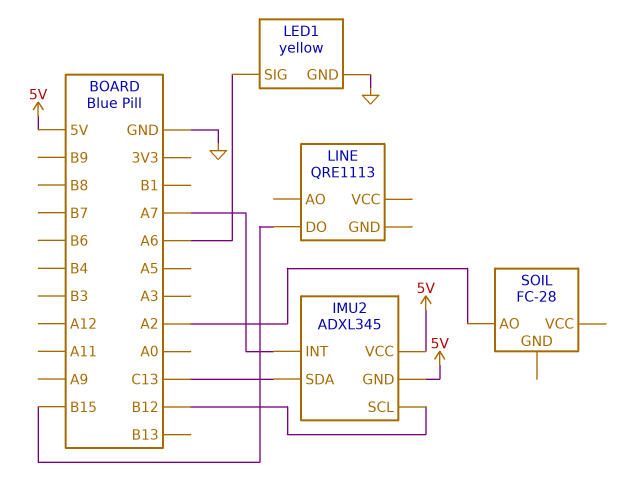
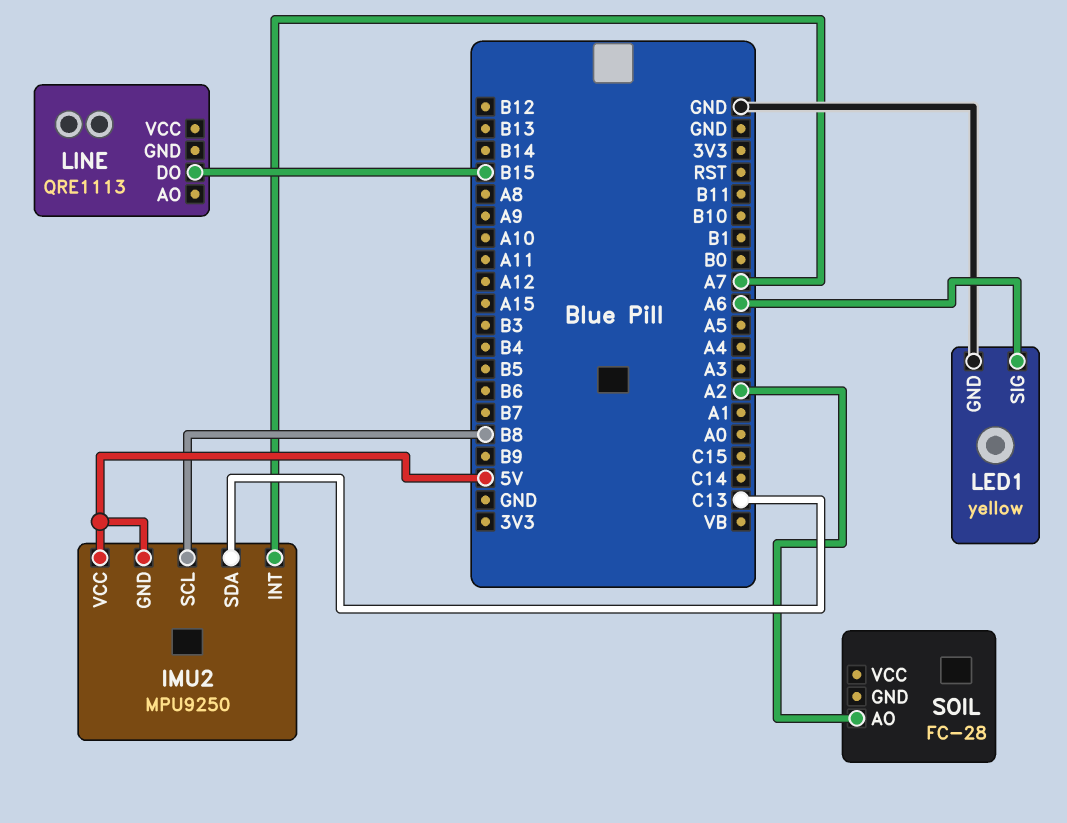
IMU2: ADXL345 -> MPU9250
IMU2 pin SCL: B12 -> B8

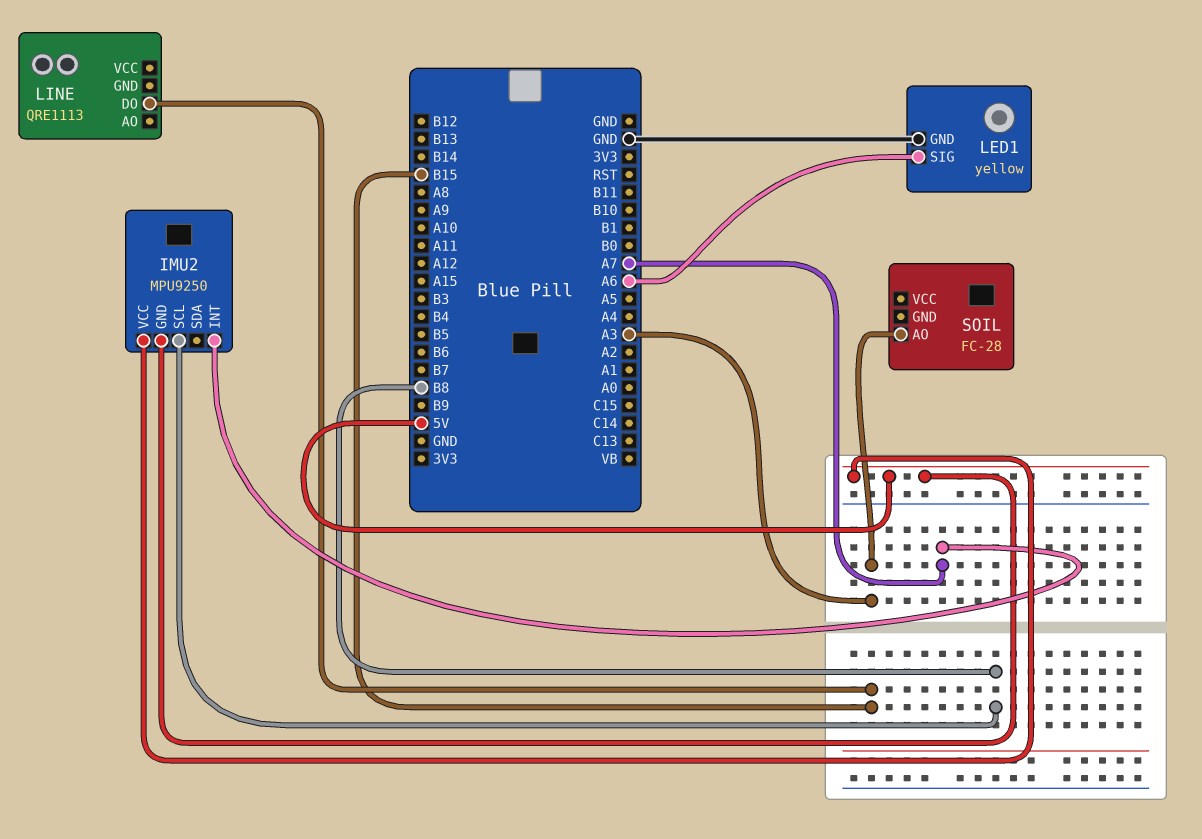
IMU2 pin SDA: C13 -> none
SOIL pin AO: A2 -> A3

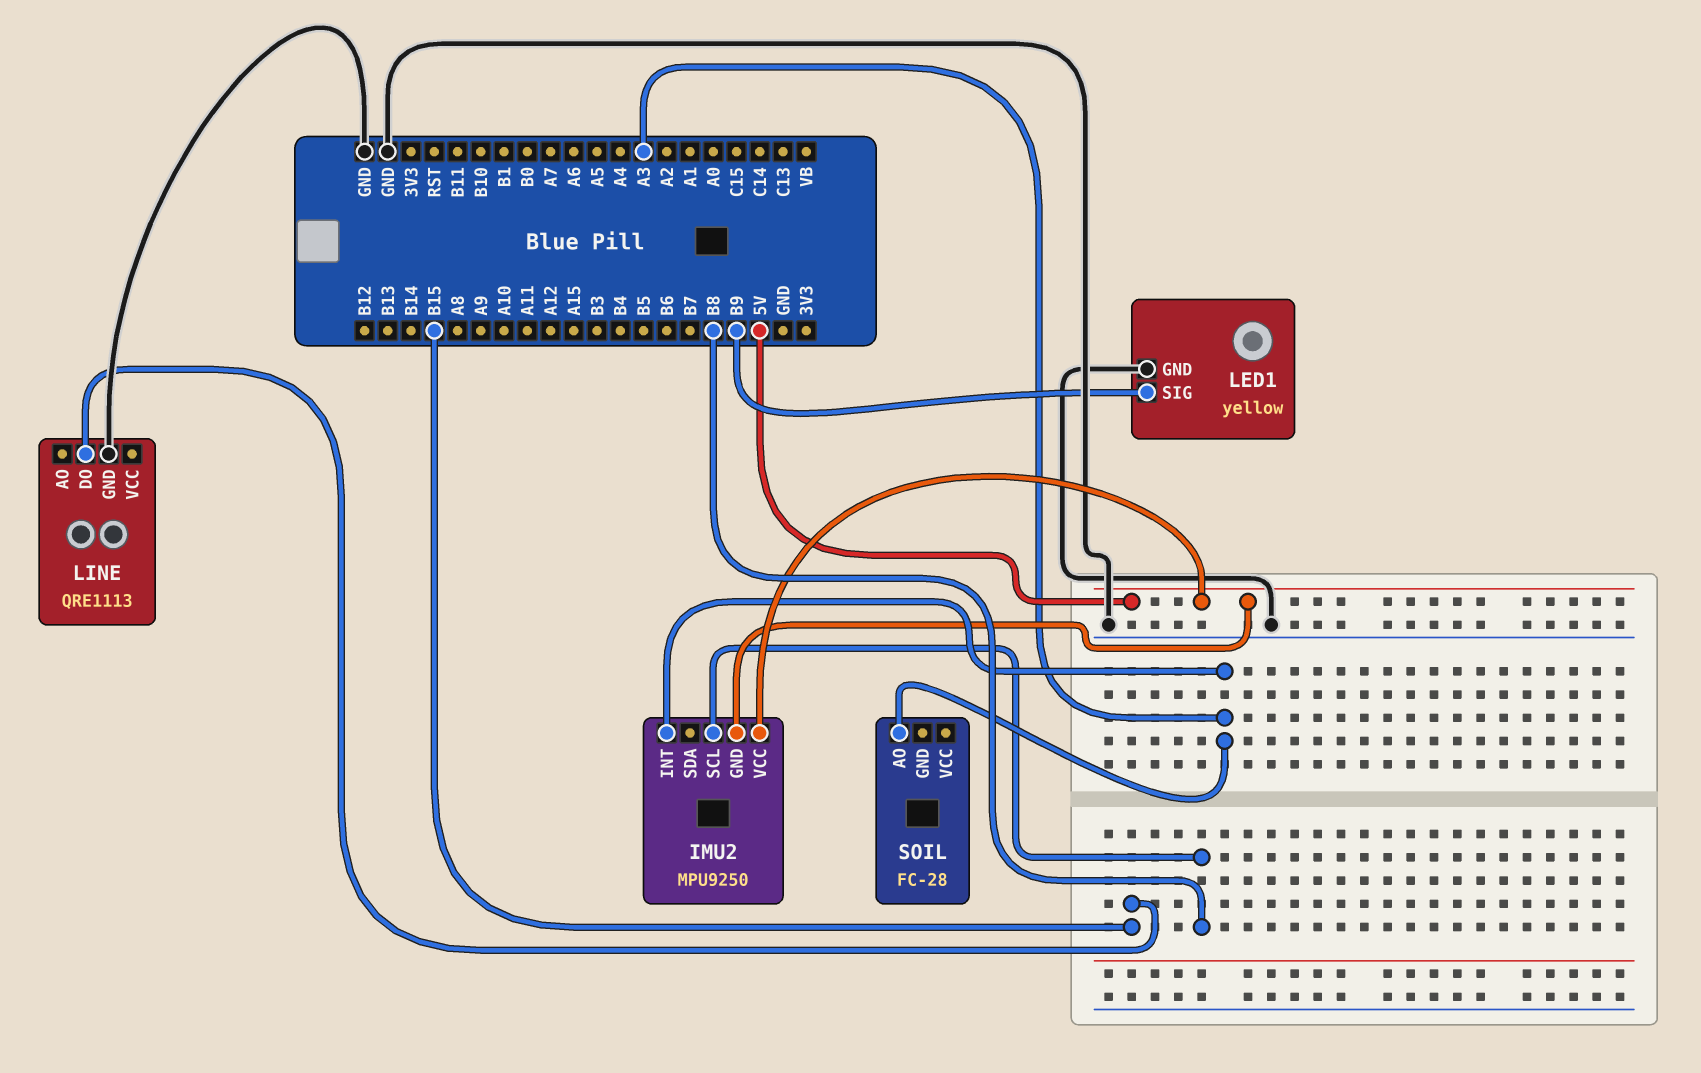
IMU2 pin INT: A7 -> A3
LED1 pin SIG: A6 -> B9
LINE pin GND: none -> GND

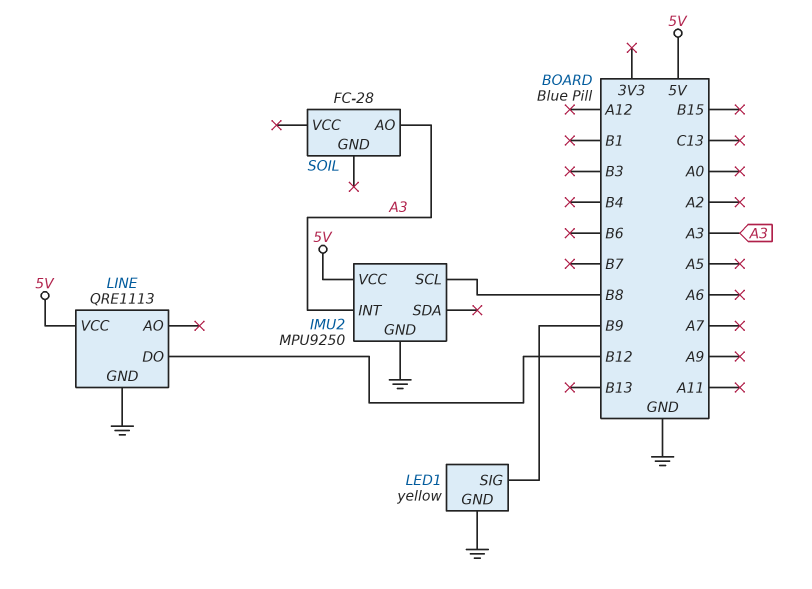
IMU2 pin GND: 5V -> GND
LINE pin DO: B15 -> B12
LINE pin VCC: none -> 5V

